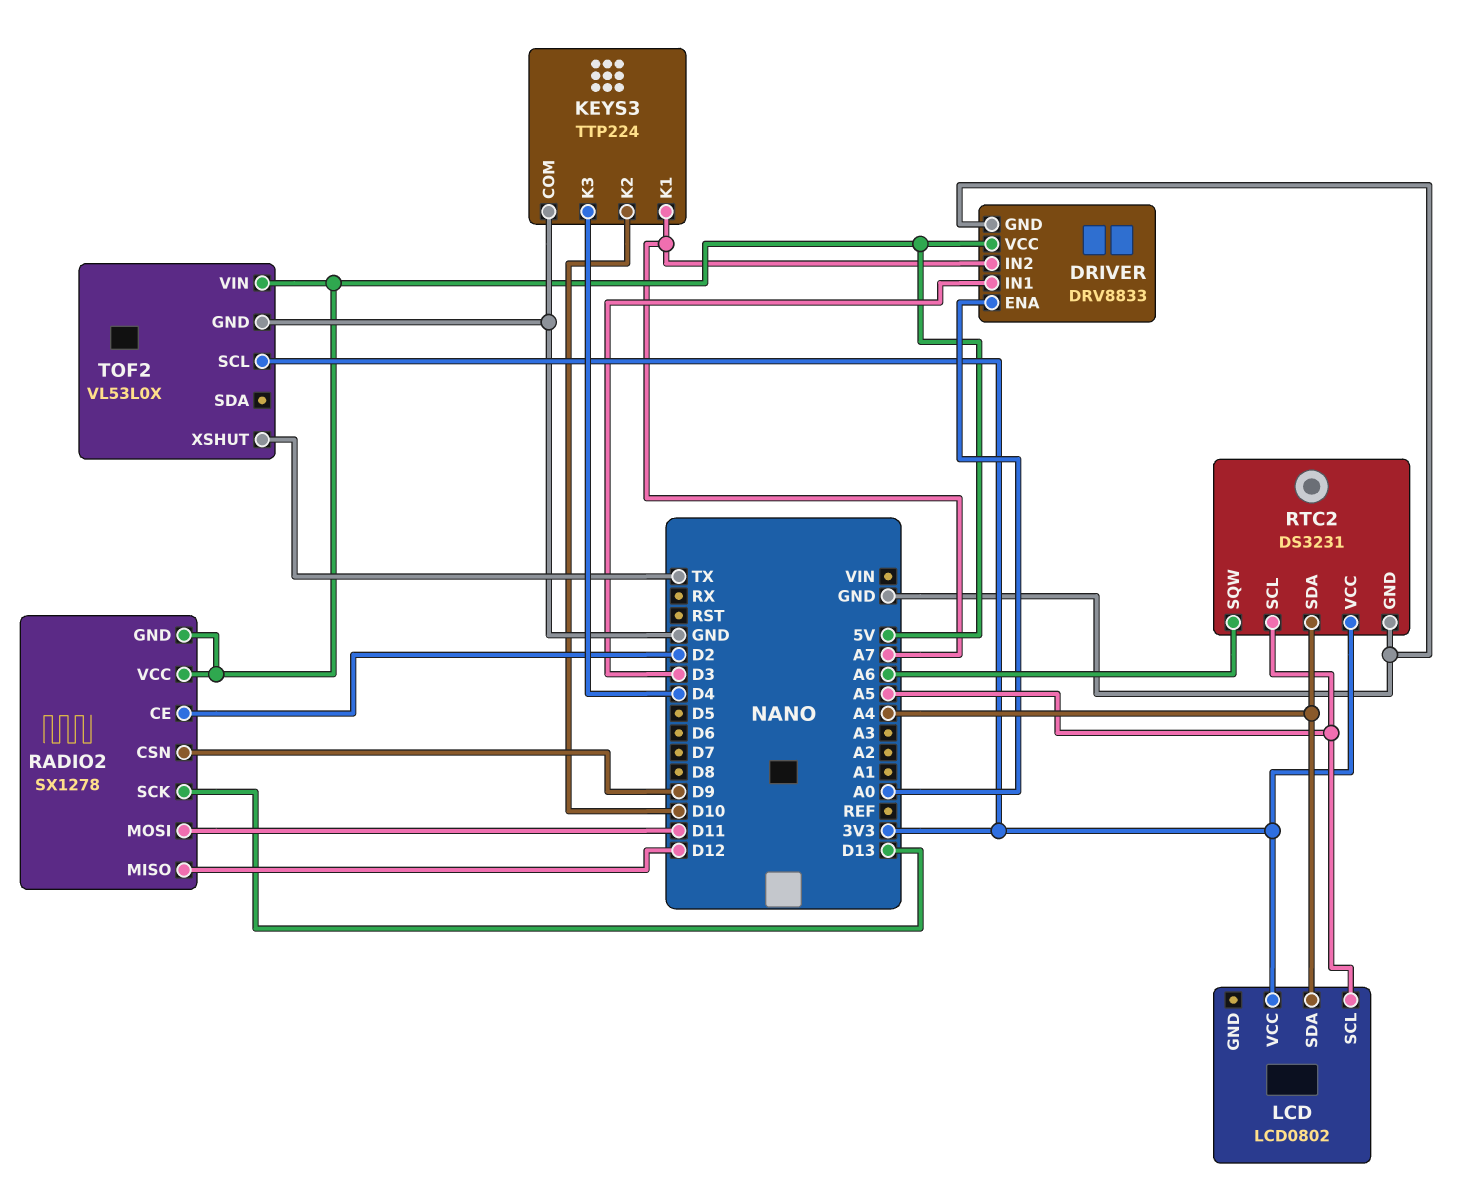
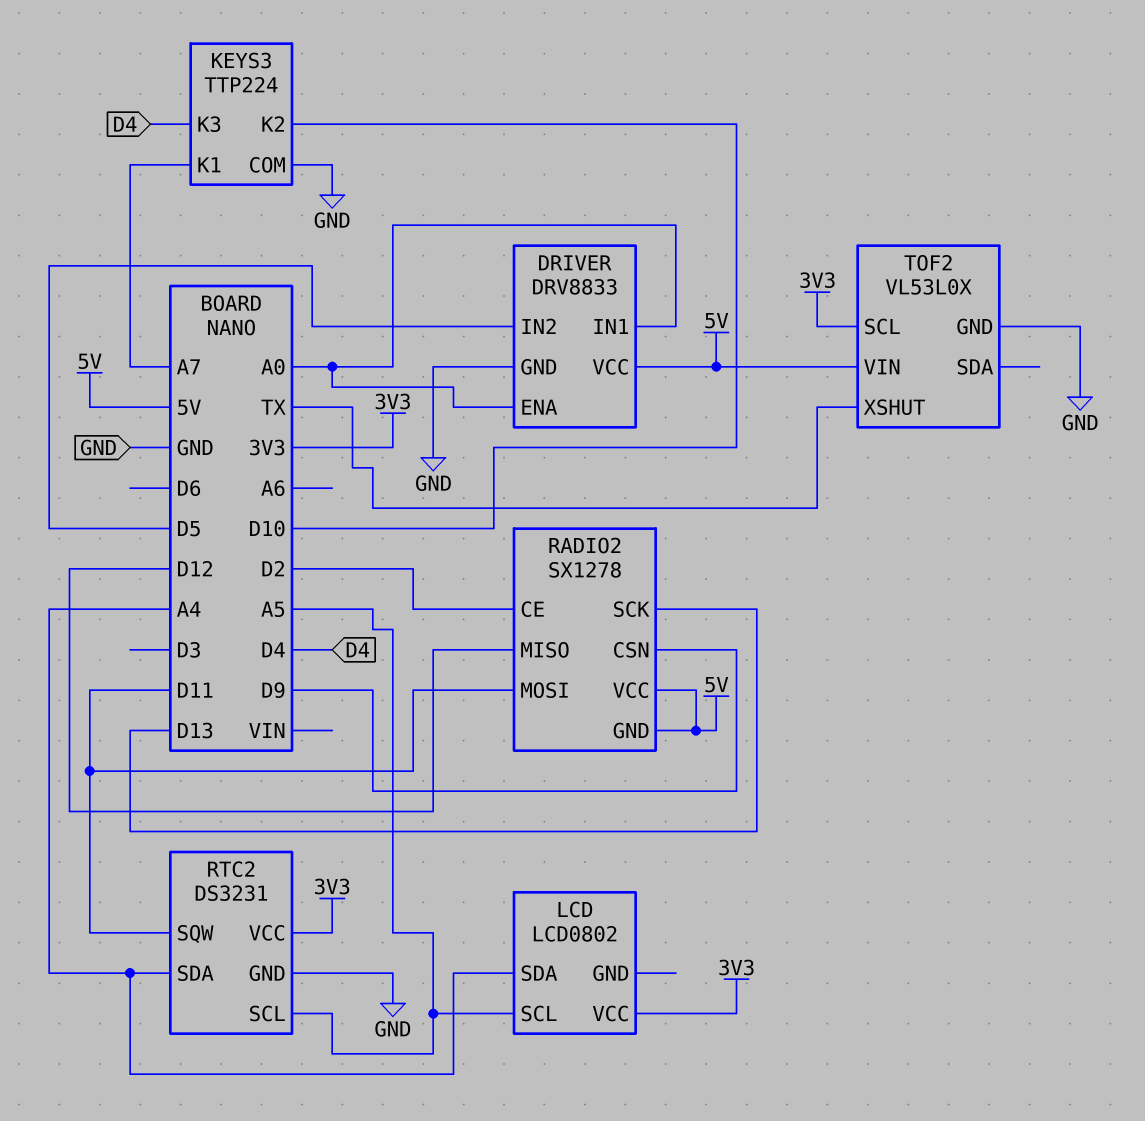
DRIVER pin IN1: D3 -> A0
DRIVER pin IN2: A7 -> D5
RTC2 pin SQW: A6 -> D11

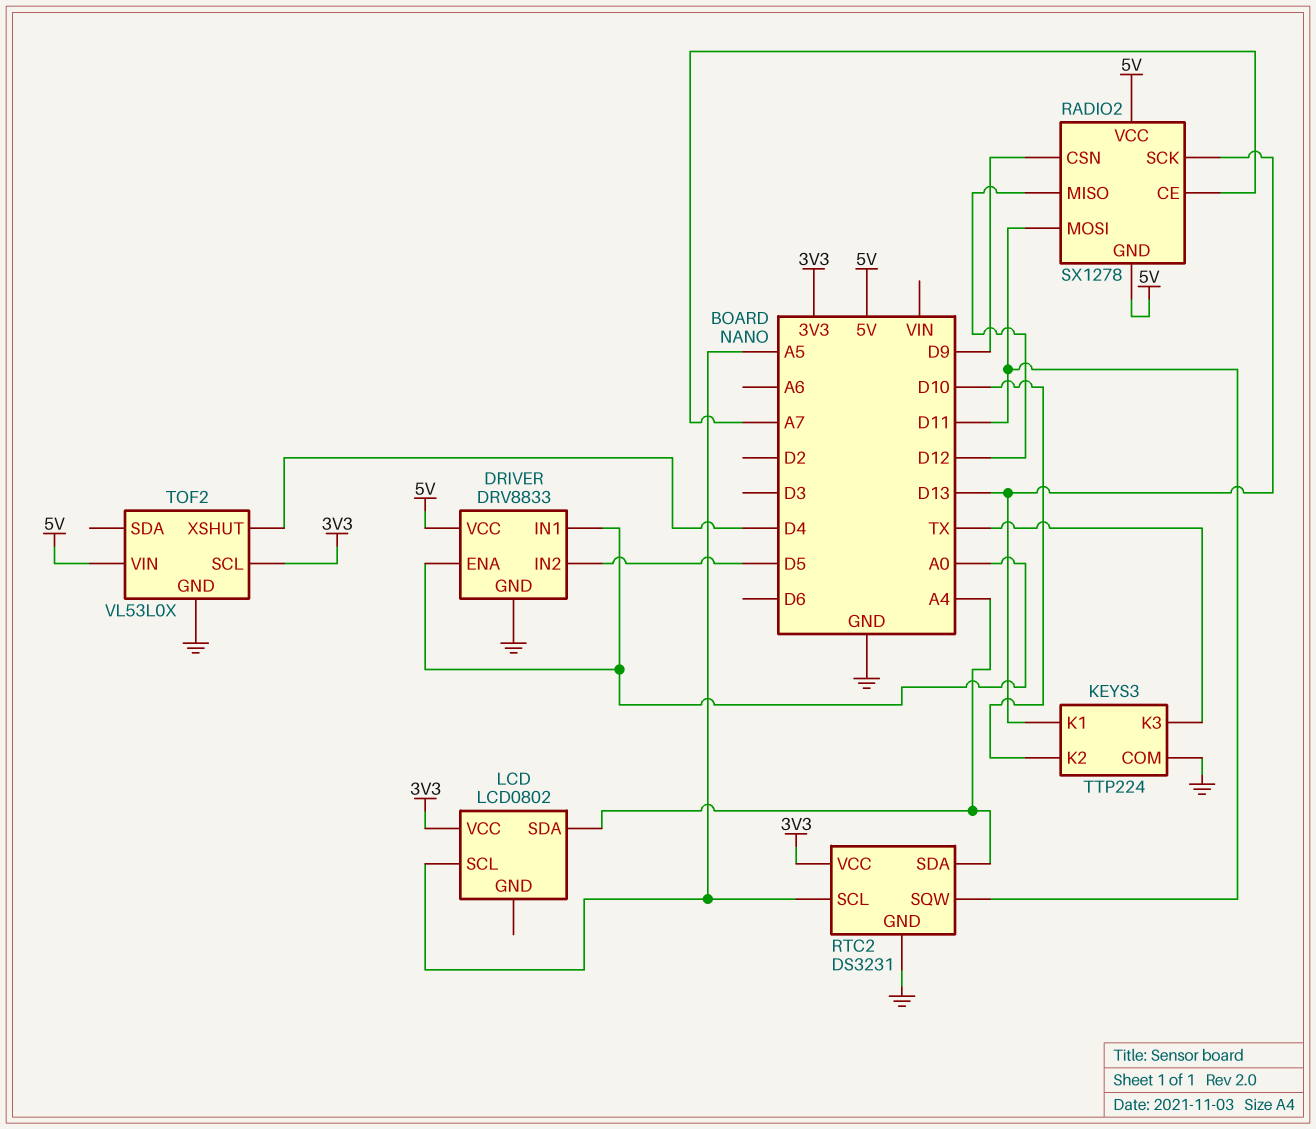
KEYS3 pin K1: A7 -> D13
KEYS3 pin K3: D4 -> TX
RADIO2 pin CE: D2 -> A7
TOF2 pin XSHUT: TX -> D4

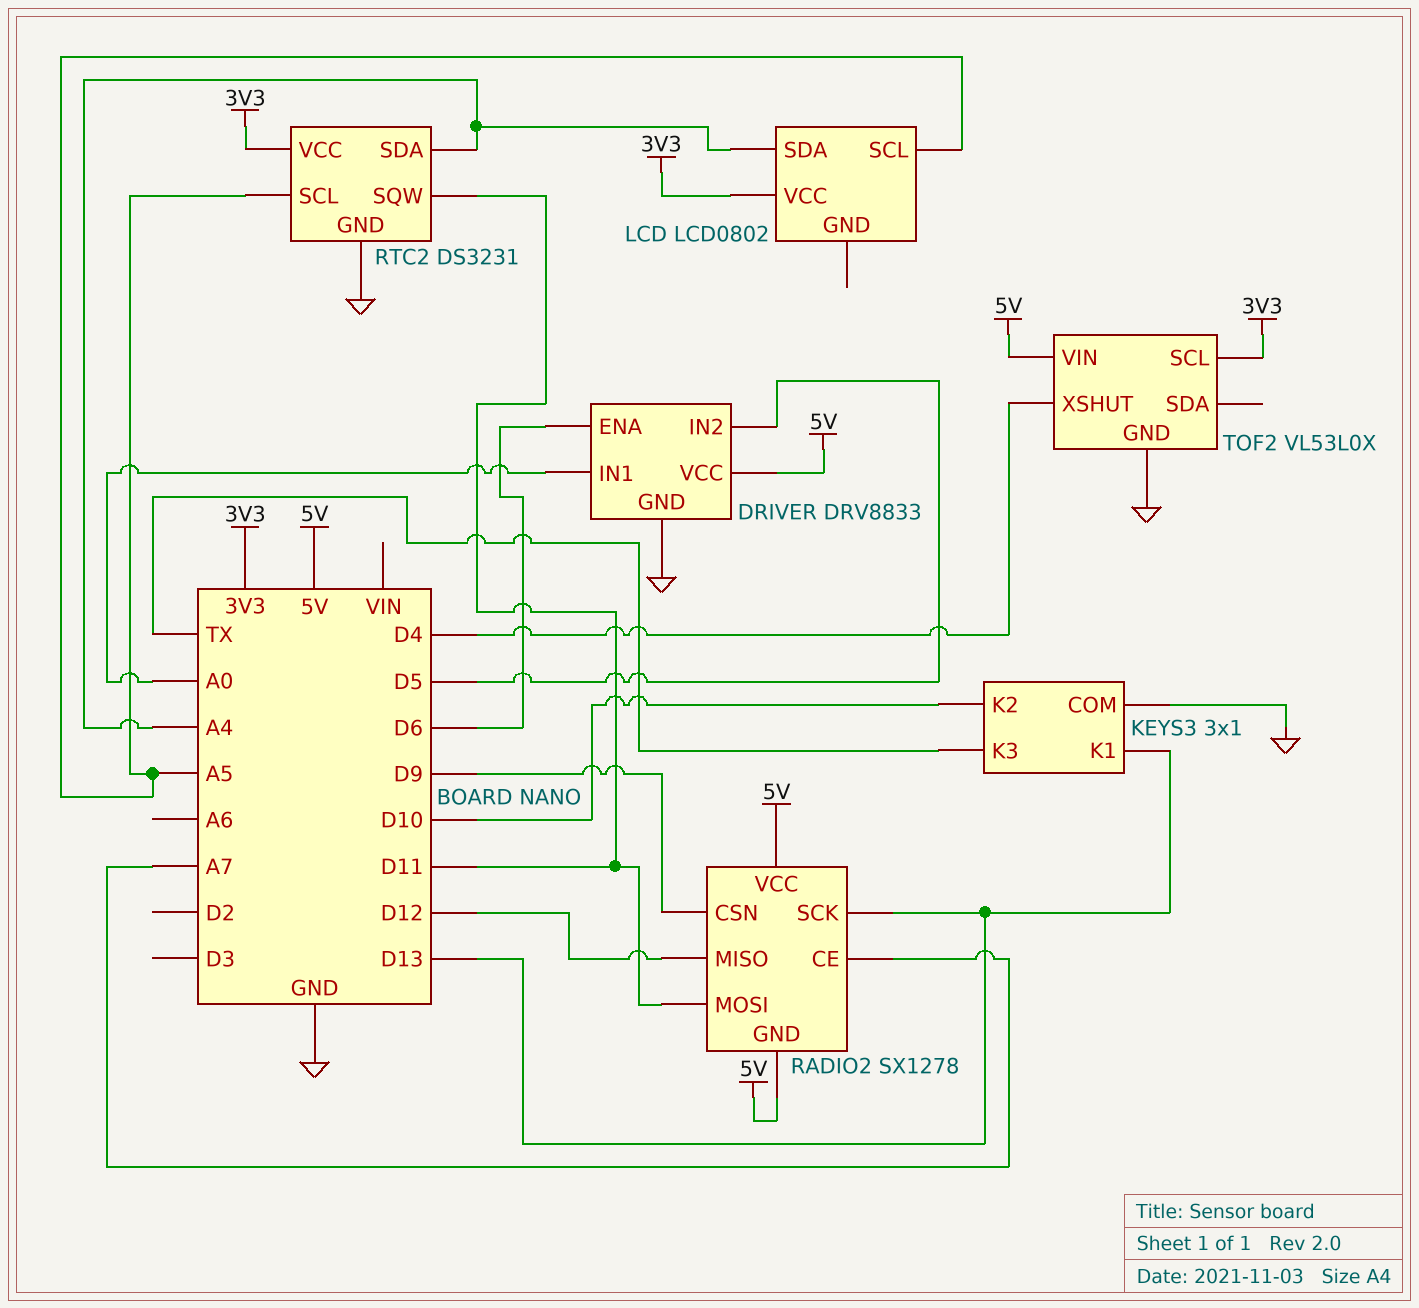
DRIVER pin ENA: A0 -> D6
KEYS3: TTP224 -> 3x1

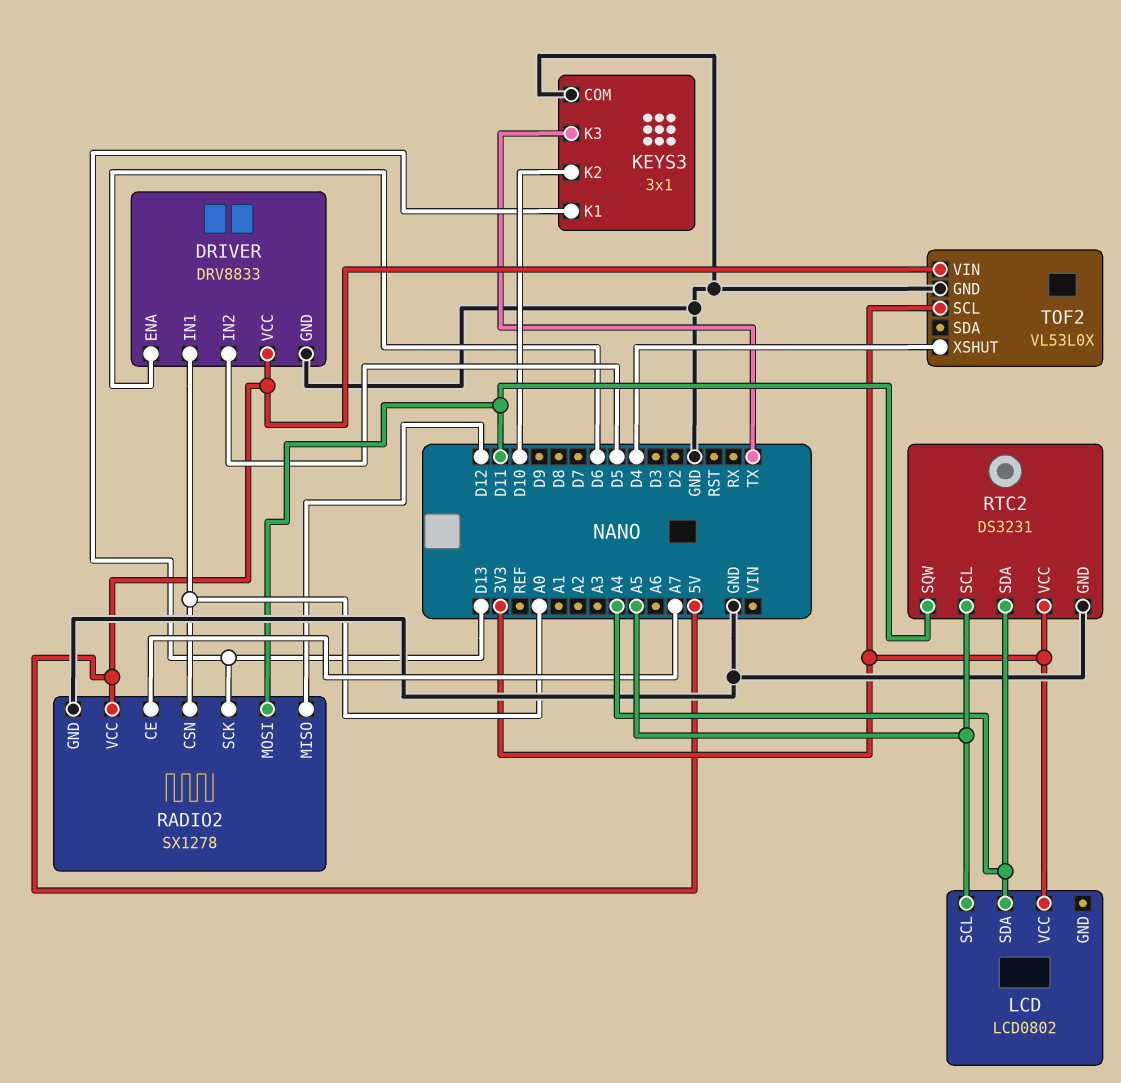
RADIO2 pin CSN: D9 -> A0
RADIO2 pin GND: 5V -> GND

